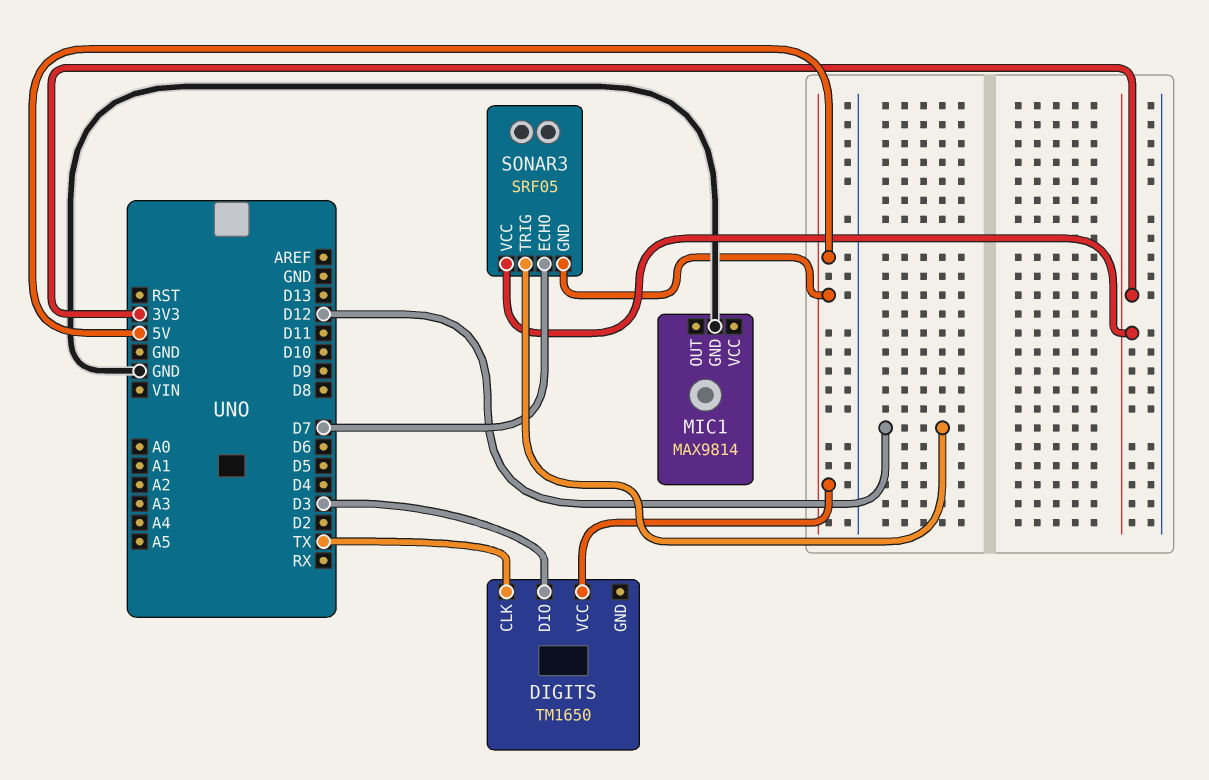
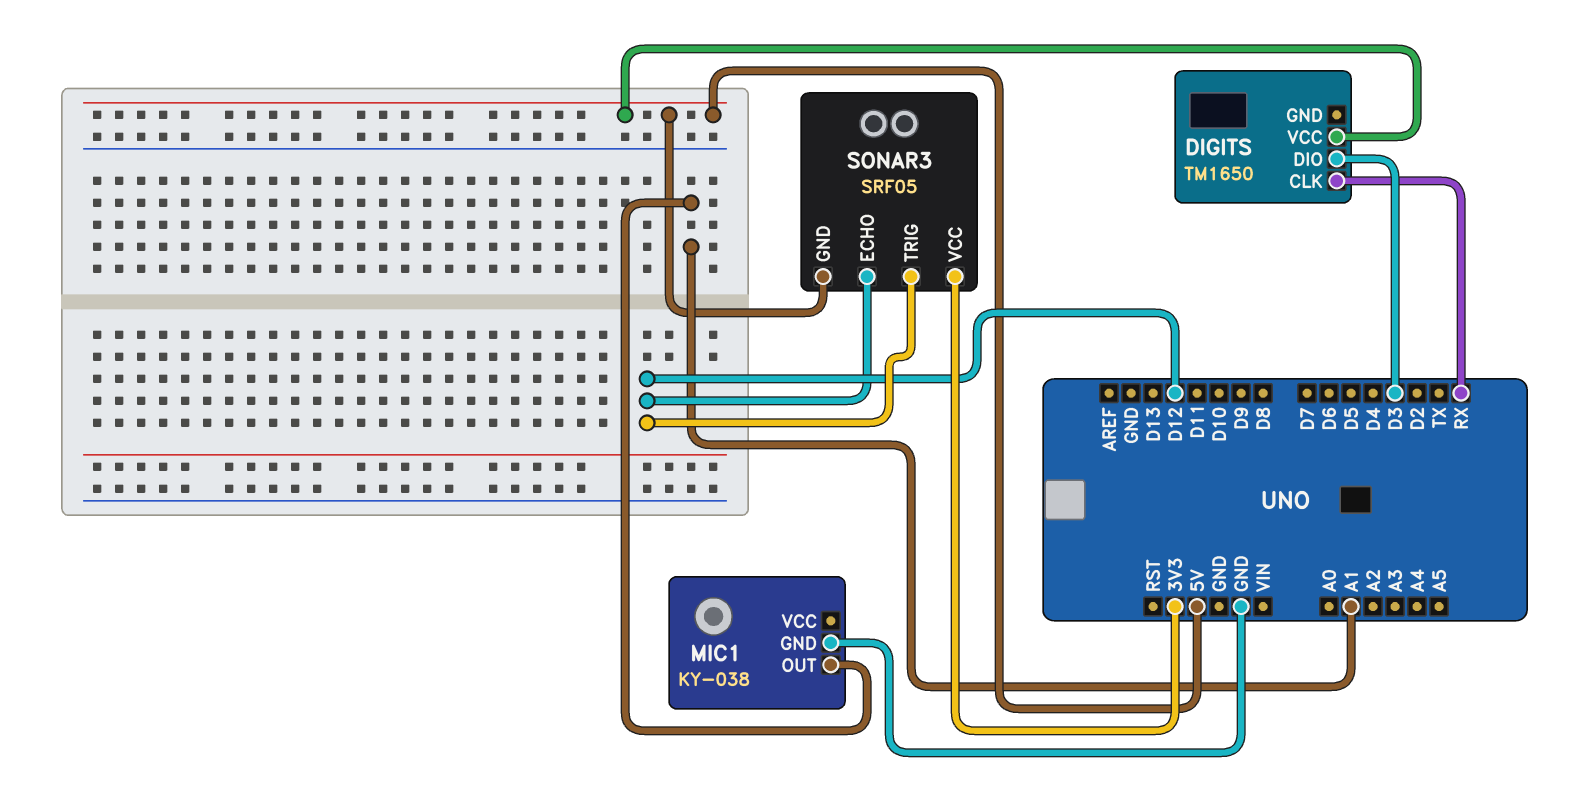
DIGITS pin CLK: TX -> RX
MIC1: MAX9814 -> KY-038
MIC1 pin OUT: none -> A1
SONAR3 pin ECHO: D7 -> D12

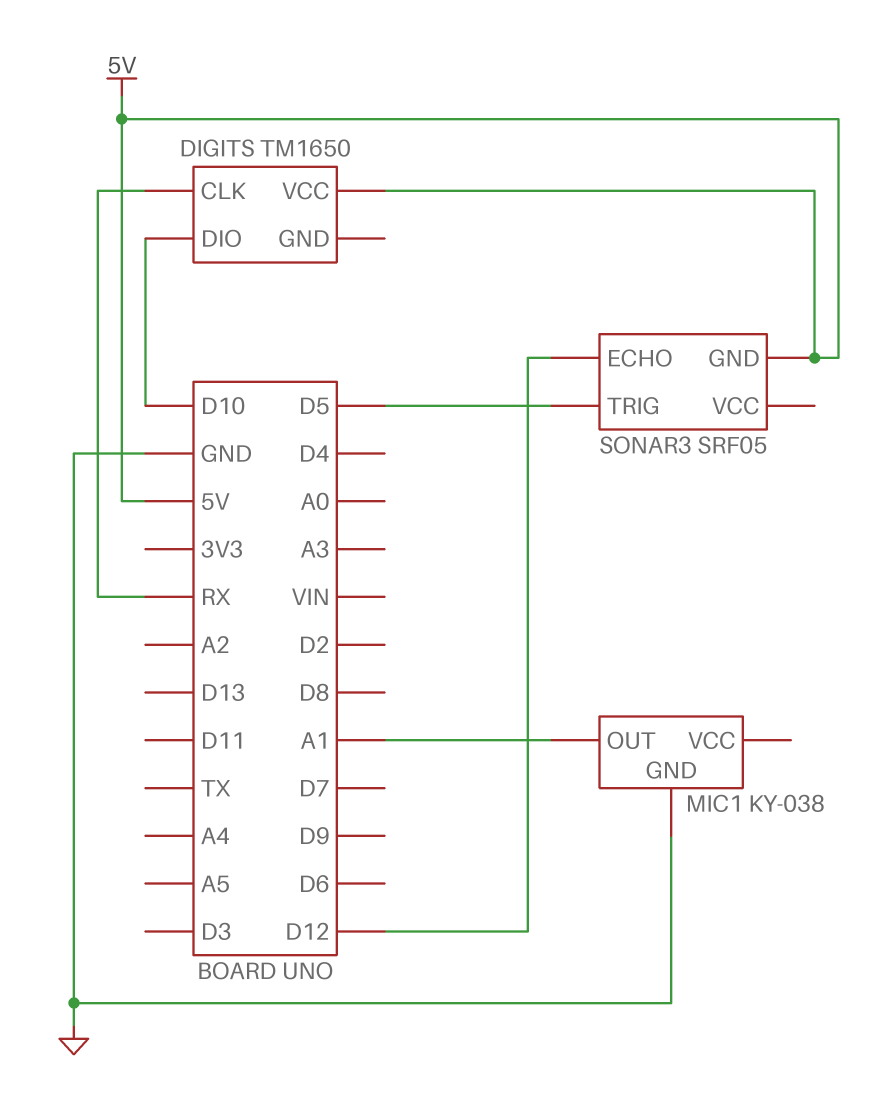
DIGITS pin DIO: D3 -> D10
SONAR3 pin TRIG: D12 -> D5
SONAR3 pin VCC: 3V3 -> none

